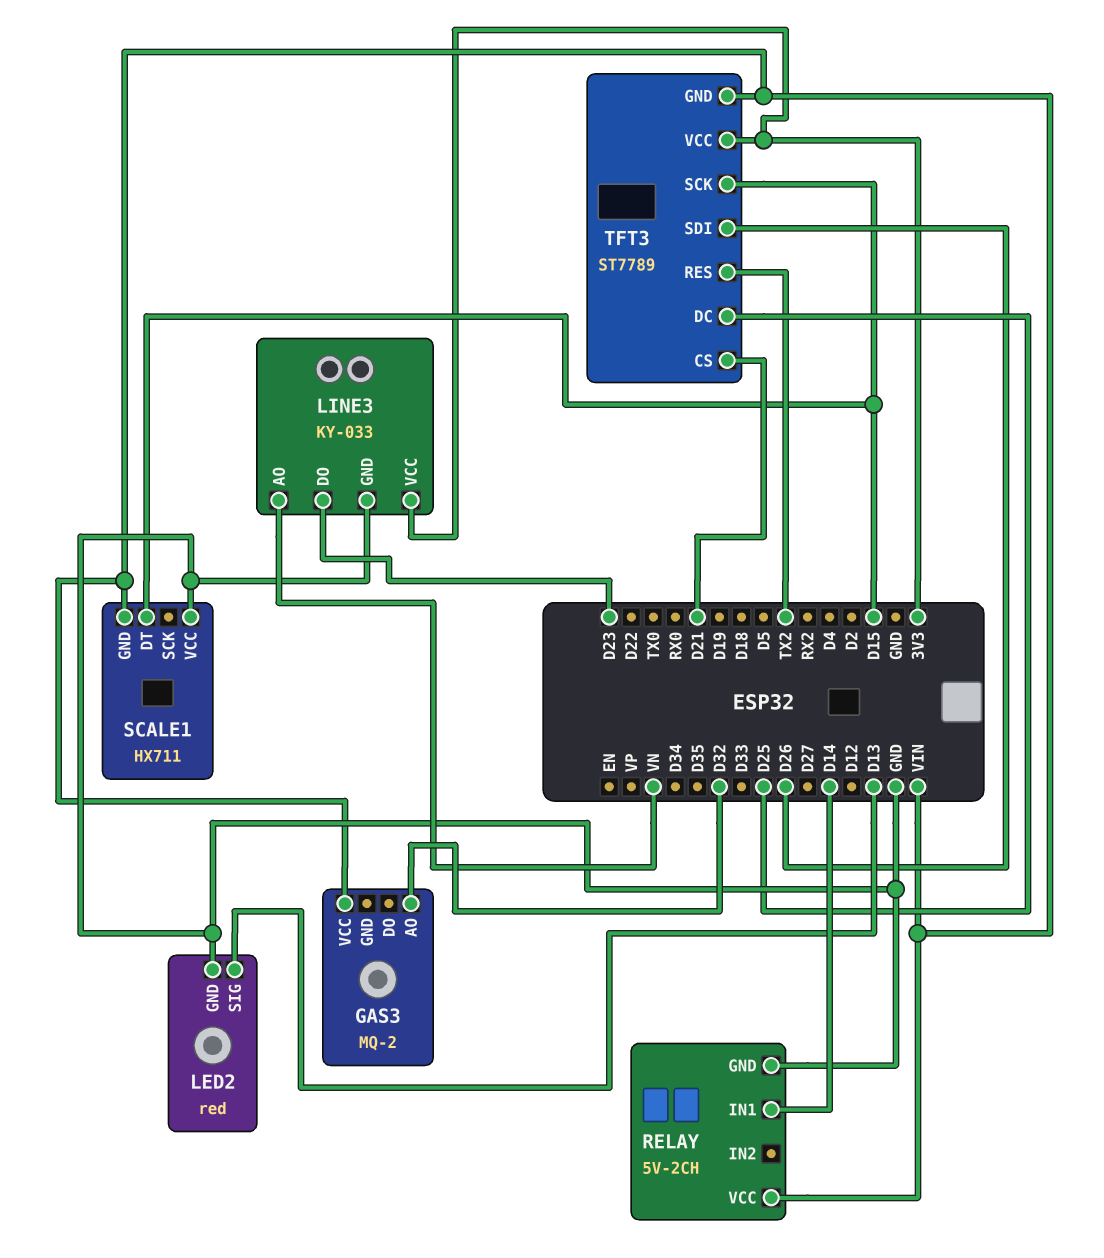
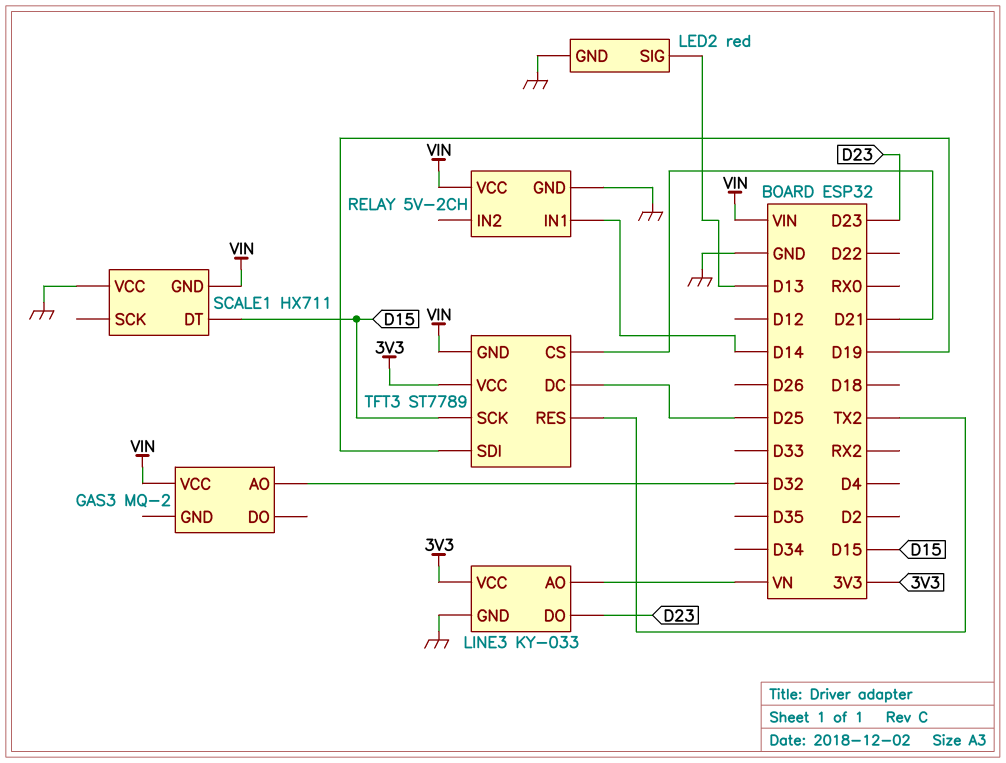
TFT3 pin SDI: D26 -> D19

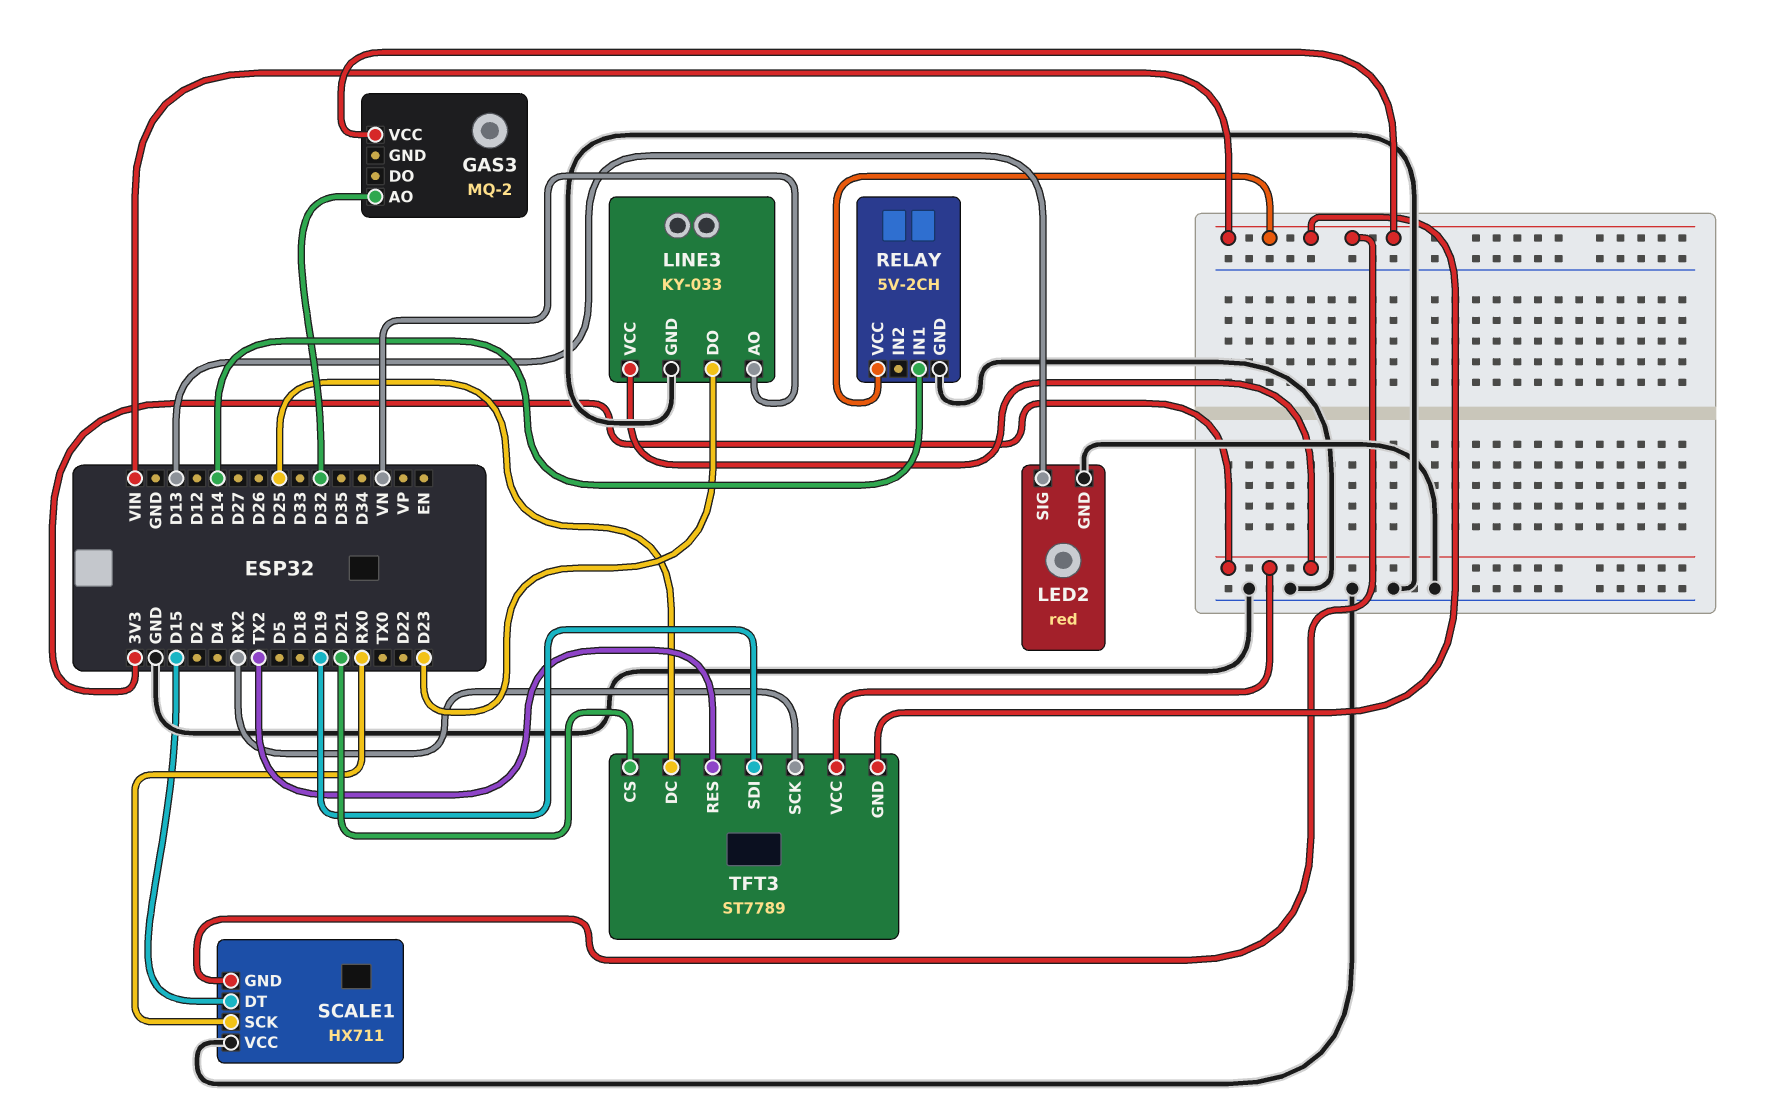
SCALE1 pin SCK: none -> RX0
TFT3 pin SCK: D15 -> RX2

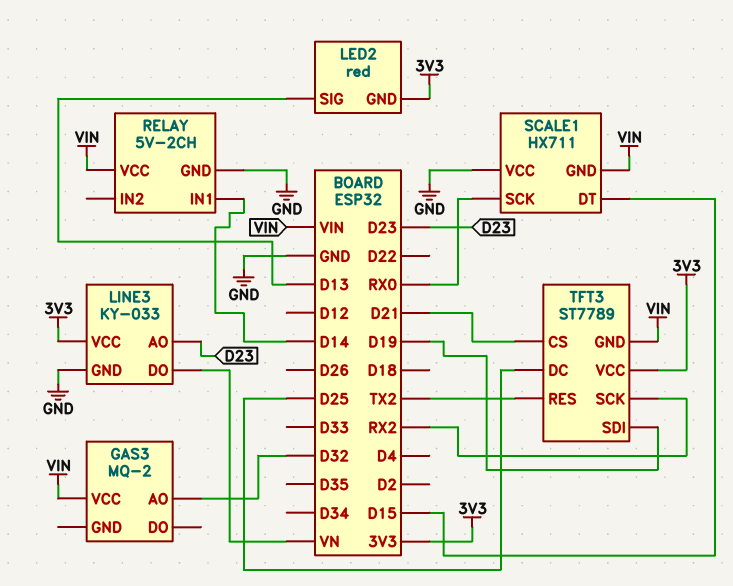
LED2 pin GND: GND -> 3V3
LINE3 pin AO: VN -> D23
LINE3 pin DO: D23 -> VN

